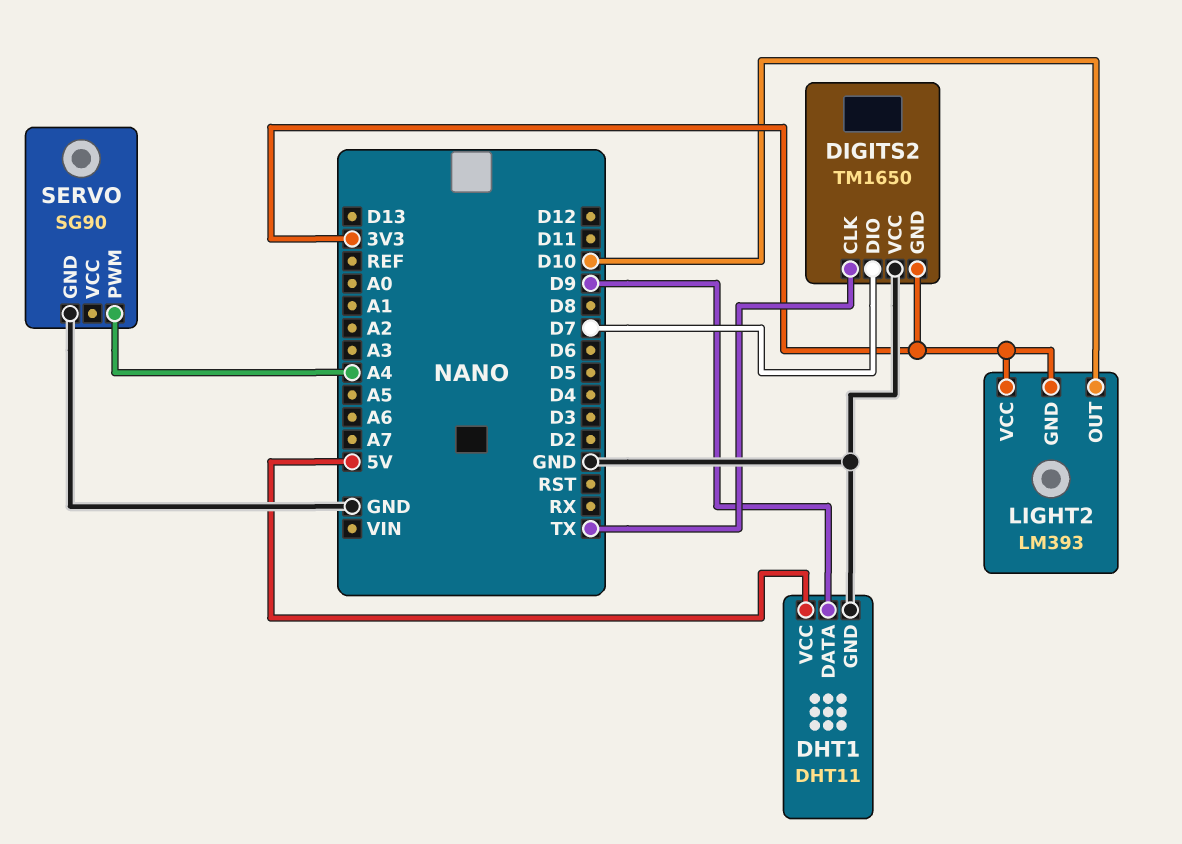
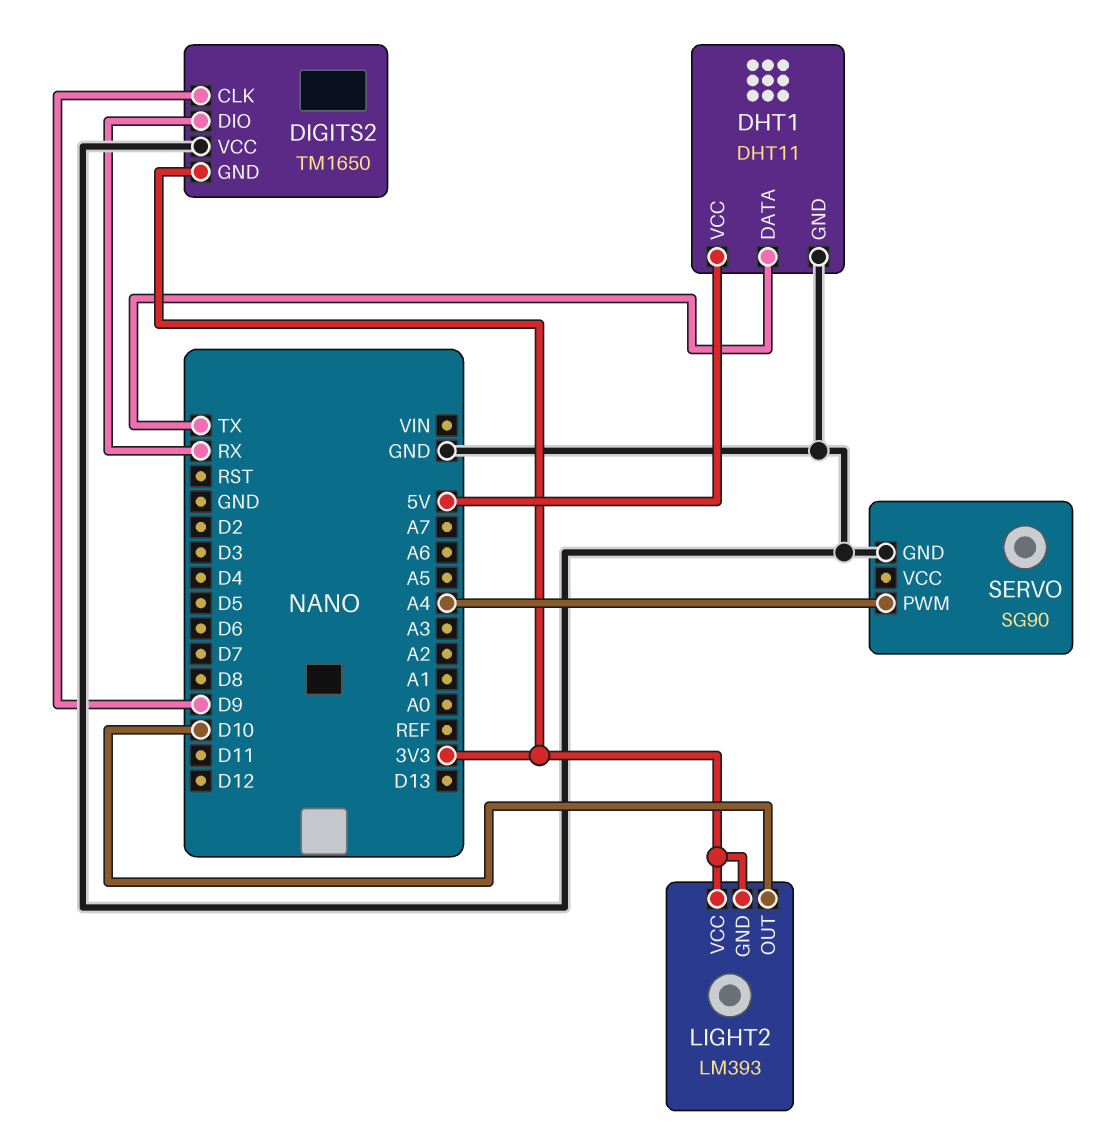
DHT1 pin DATA: D9 -> TX
DIGITS2 pin CLK: TX -> D9
DIGITS2 pin DIO: D7 -> RX

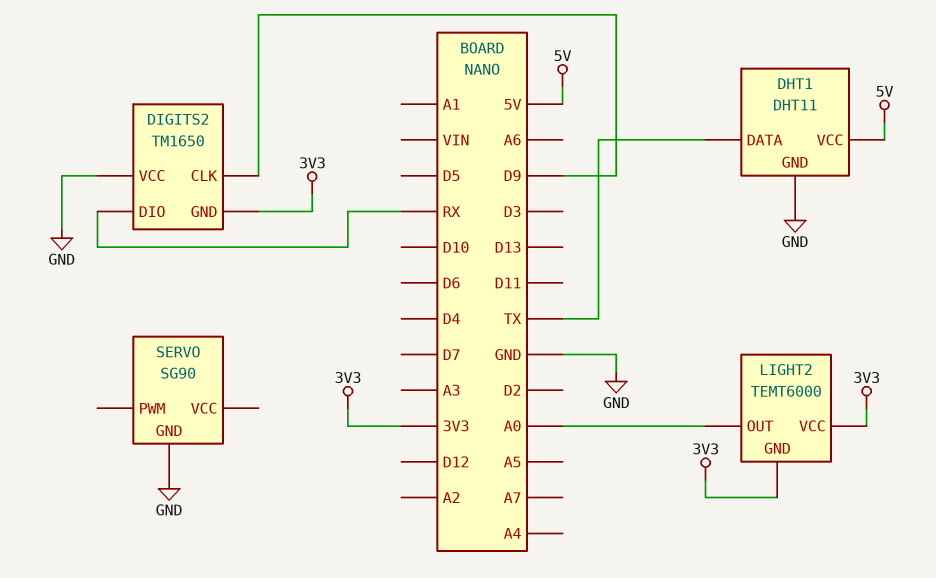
LIGHT2: LM393 -> TEMT6000
LIGHT2 pin OUT: D10 -> A0
SERVO pin PWM: A4 -> none

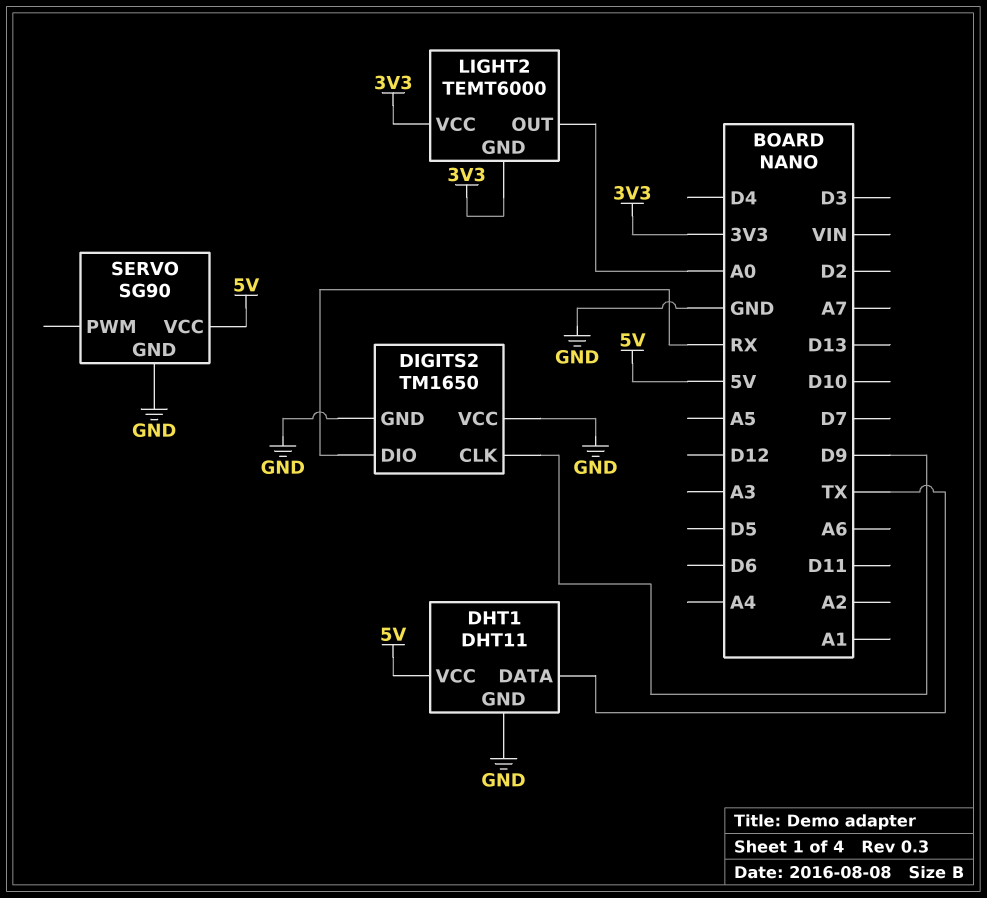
DIGITS2 pin GND: 3V3 -> GND
SERVO pin VCC: none -> 5V

